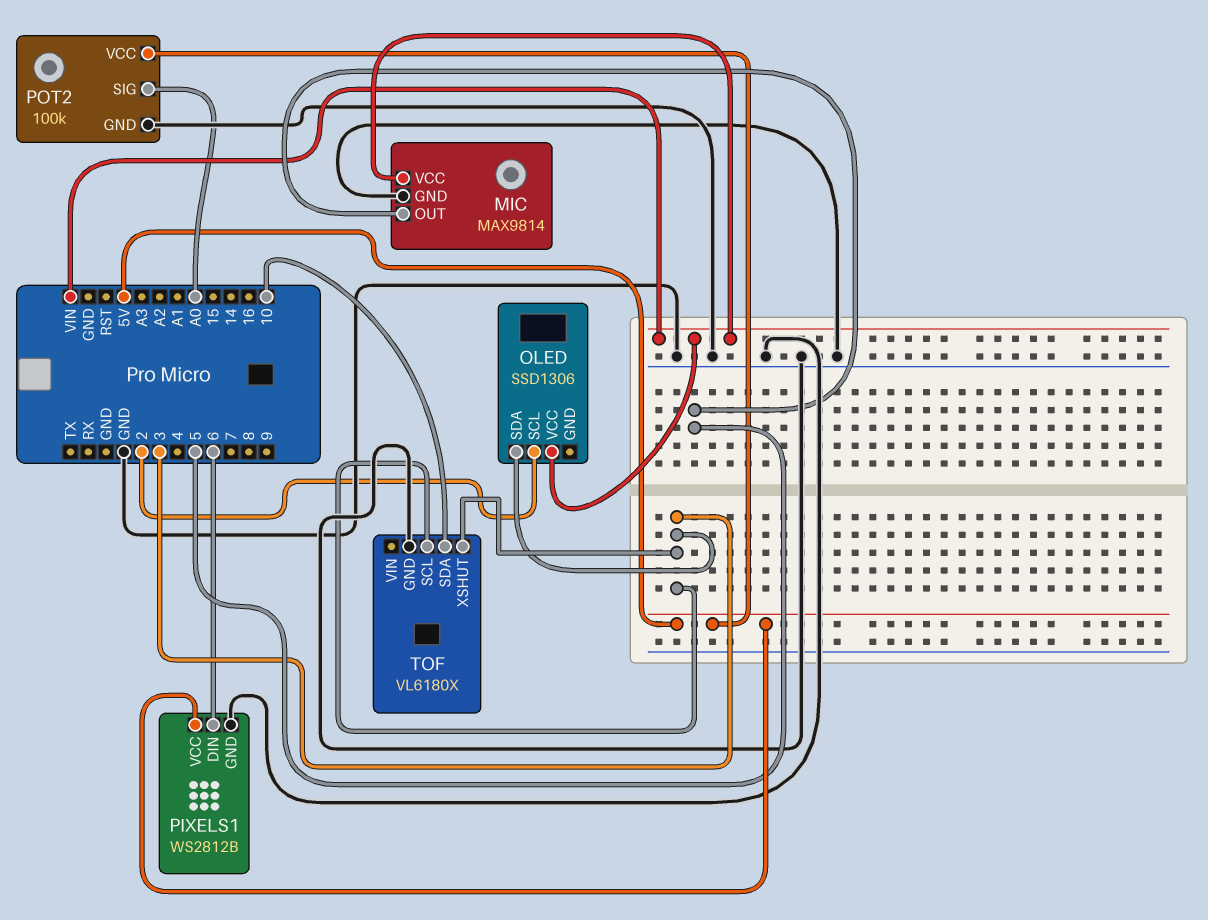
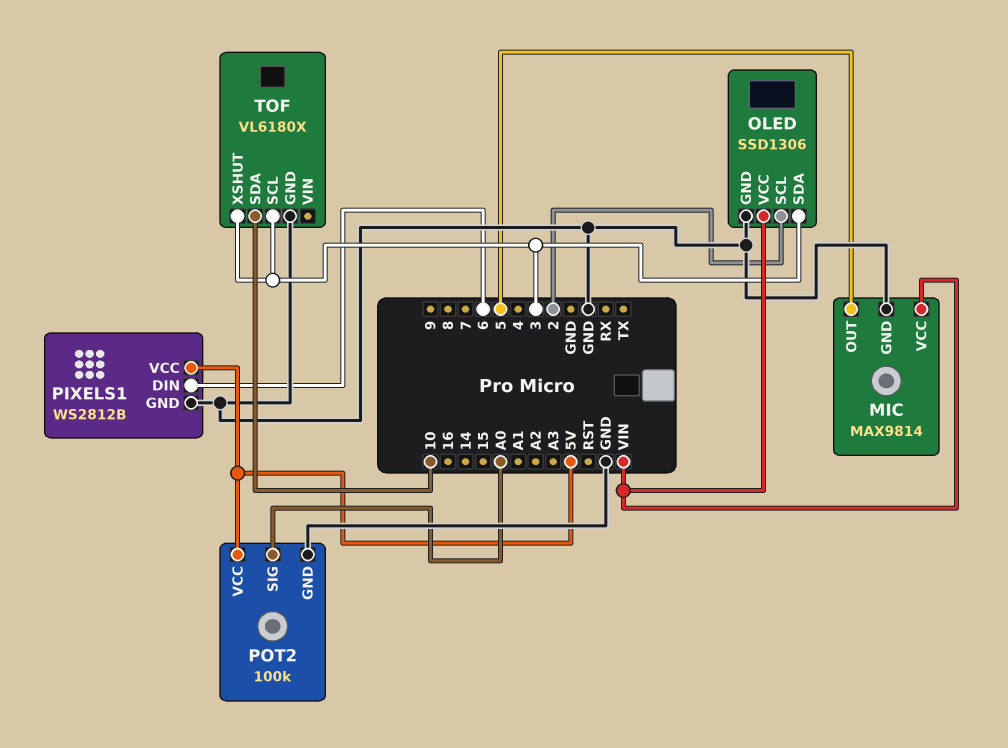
OLED pin GND: none -> GND

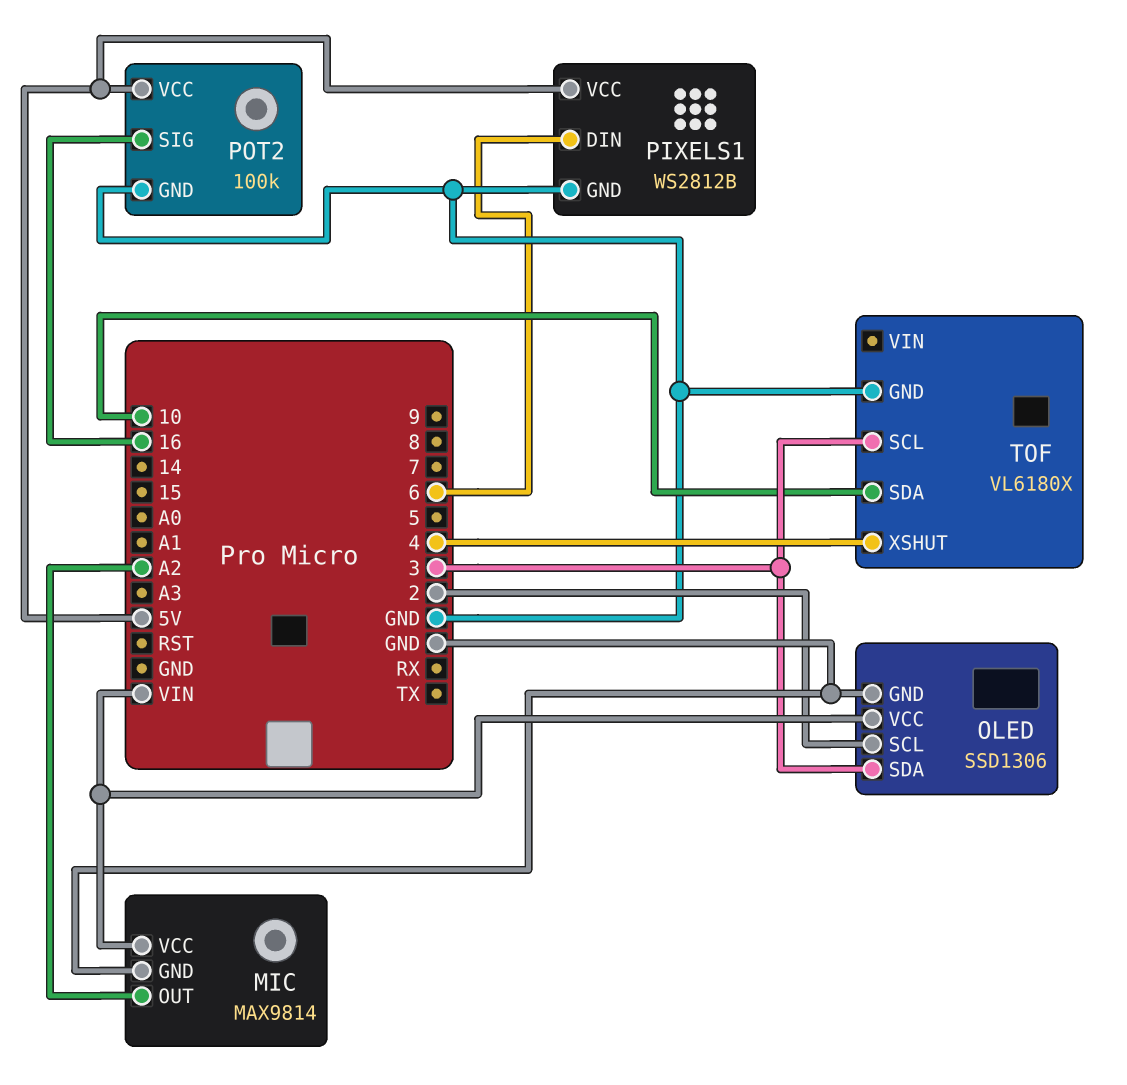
MIC pin OUT: 5 -> A2
POT2 pin SIG: A0 -> 16
TOF pin XSHUT: 3 -> 4

